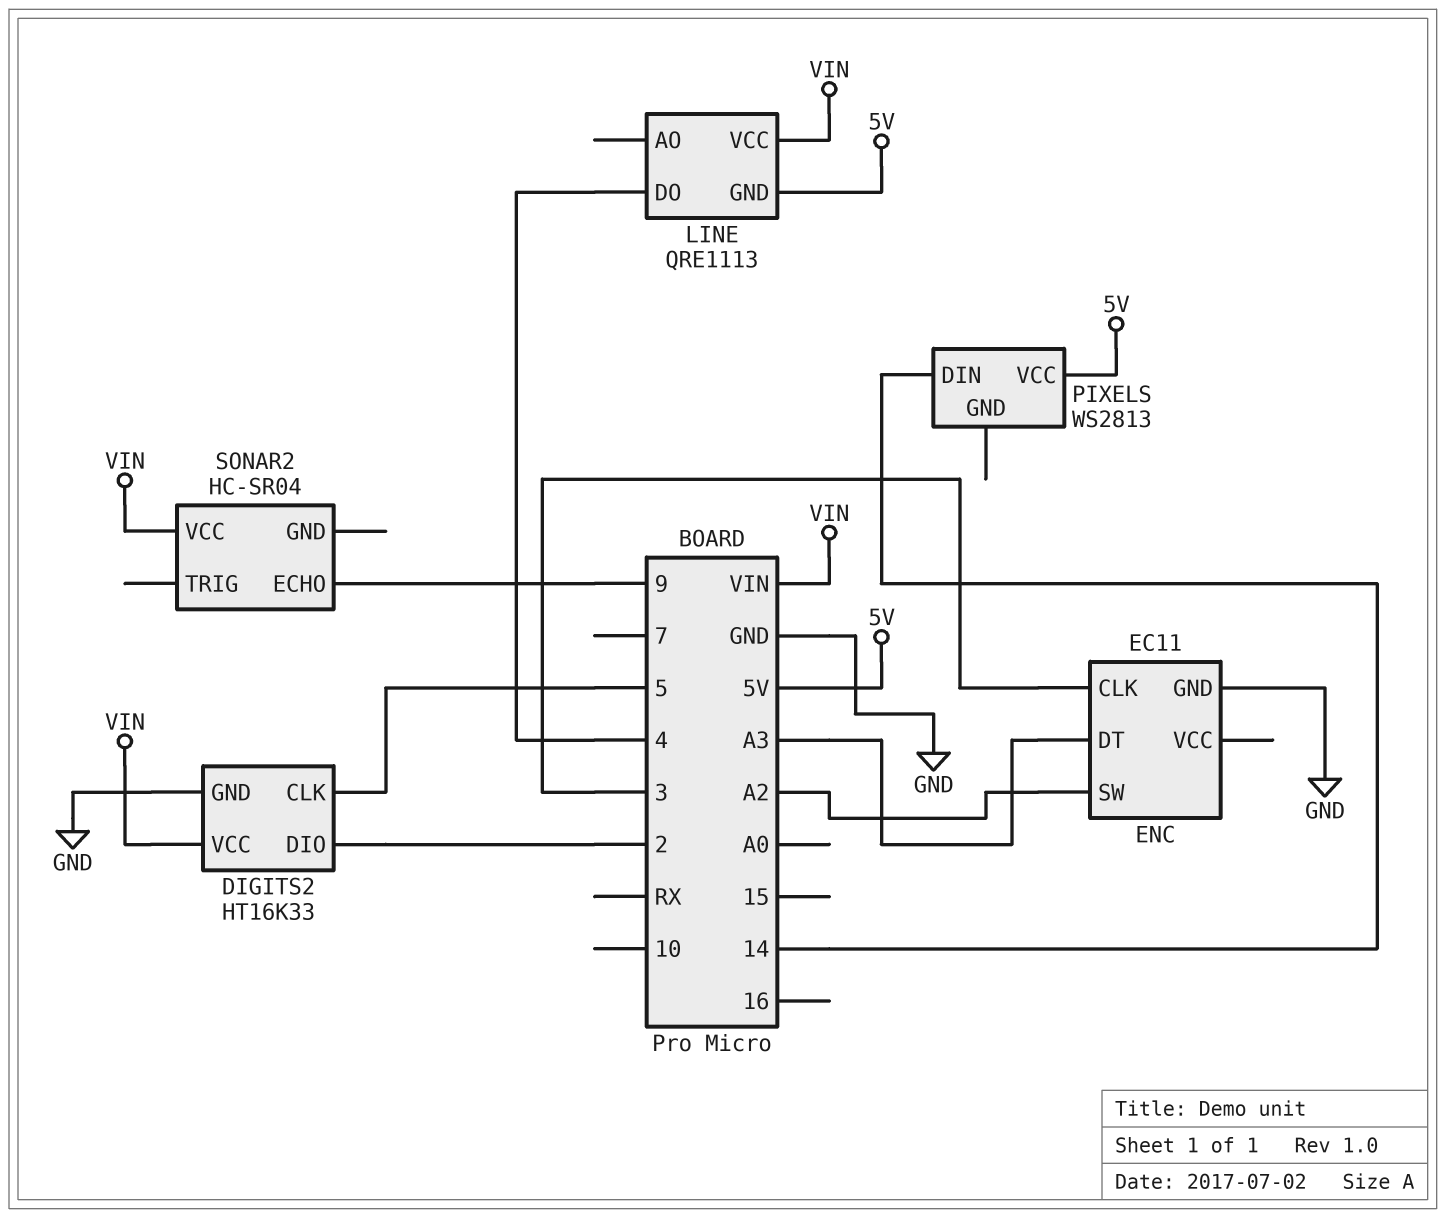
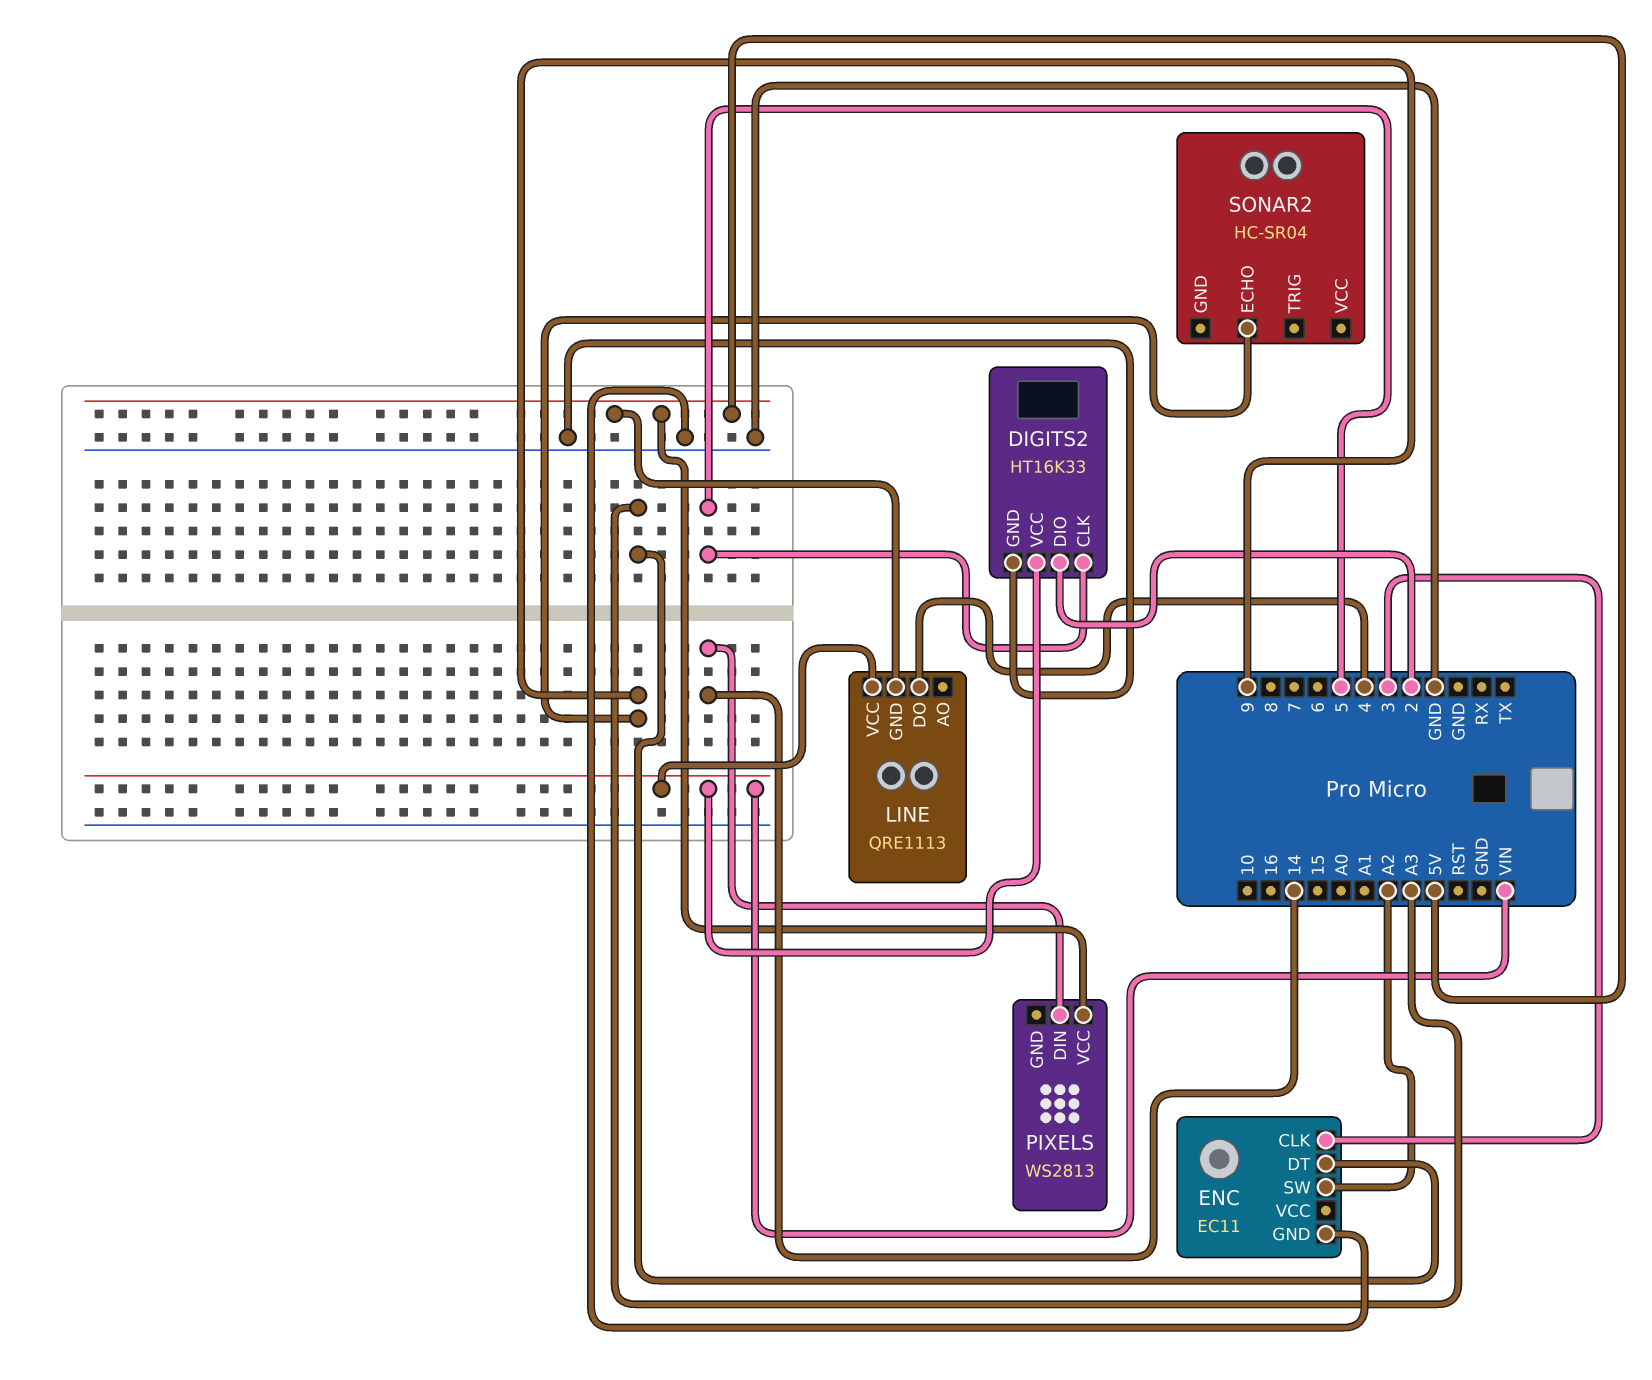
SONAR2 pin VCC: VIN -> none

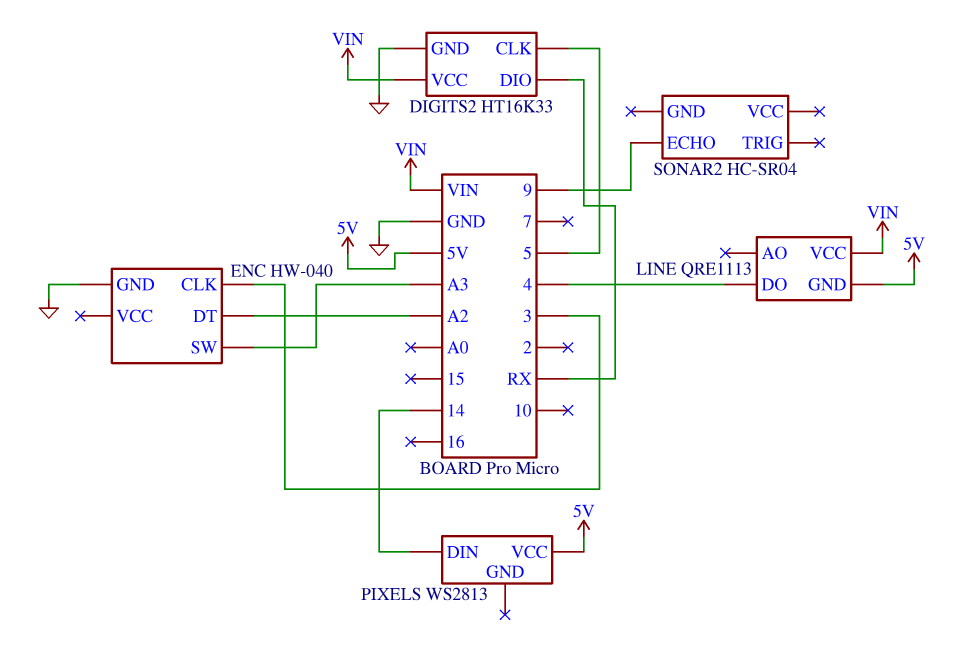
DIGITS2 pin DIO: 2 -> RX
ENC: EC11 -> HW-040
ENC pin DT: A3 -> A2
ENC pin SW: A2 -> A3

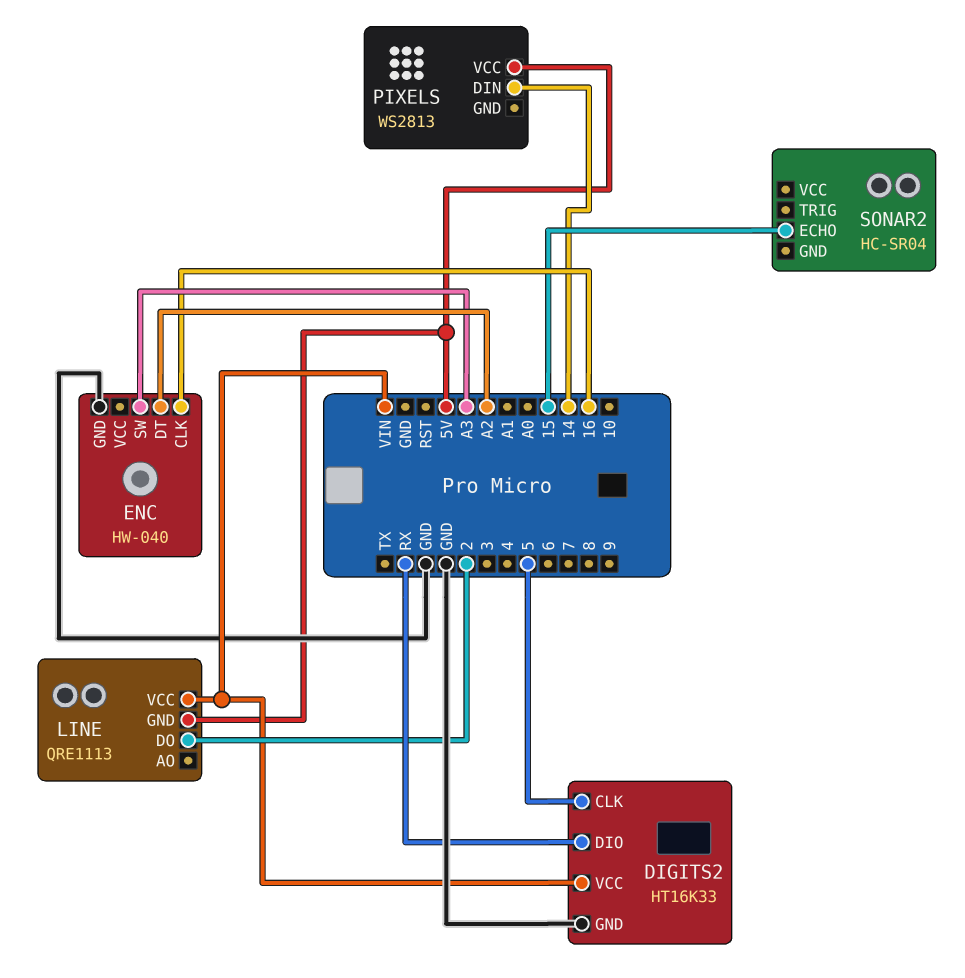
ENC pin CLK: 3 -> 16
LINE pin DO: 4 -> 2
SONAR2 pin ECHO: 9 -> 15

